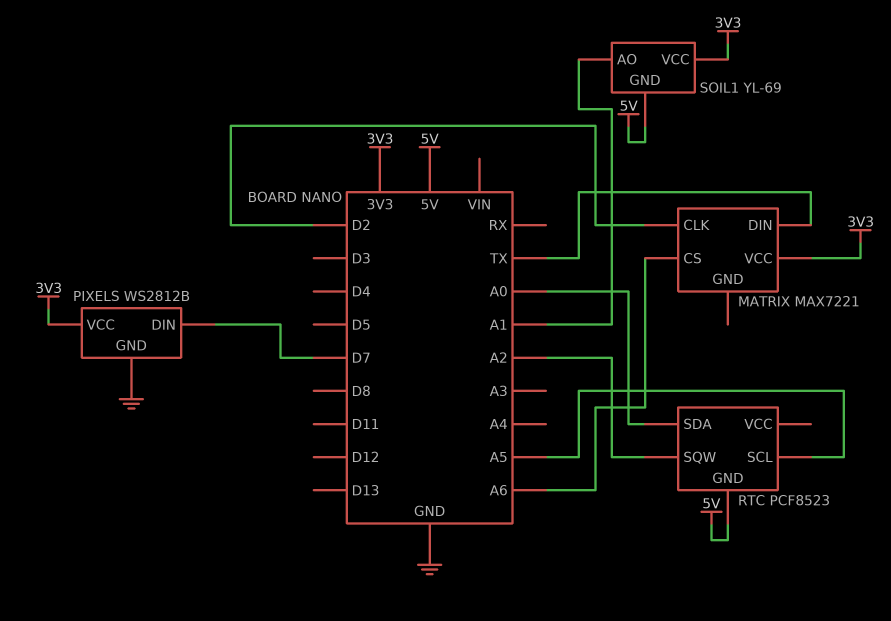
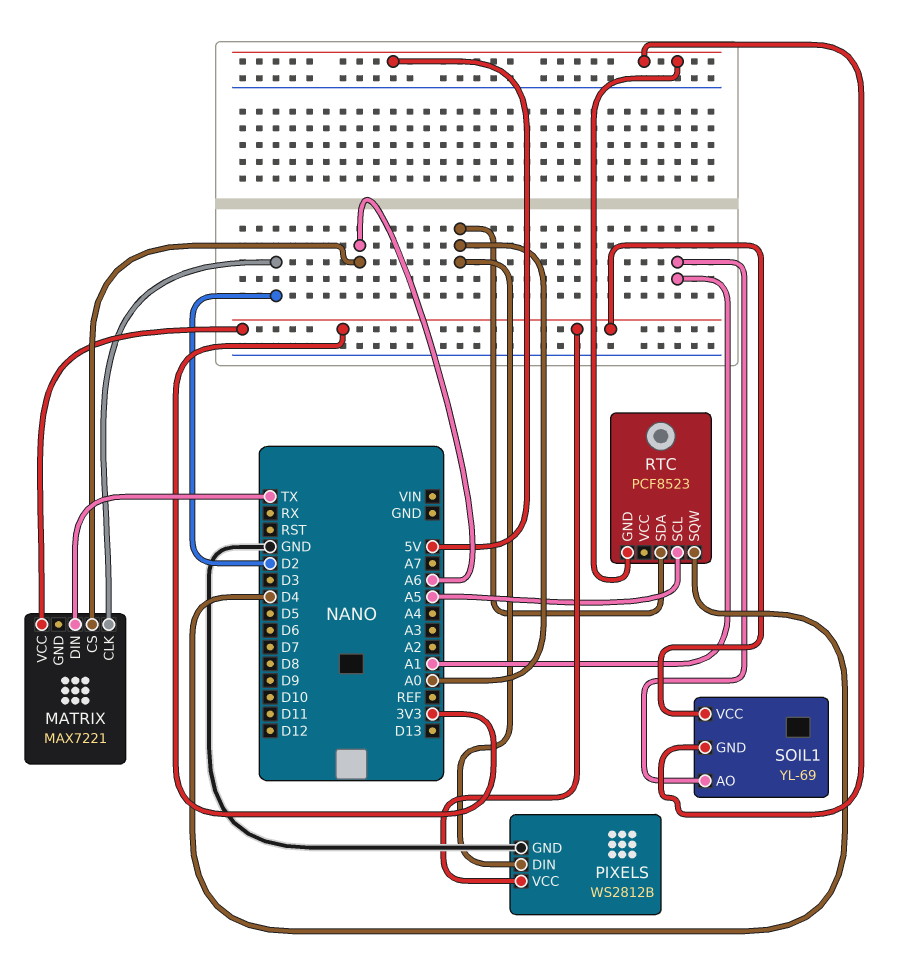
PIXELS pin DIN: D7 -> A0
RTC pin SQW: A2 -> D4

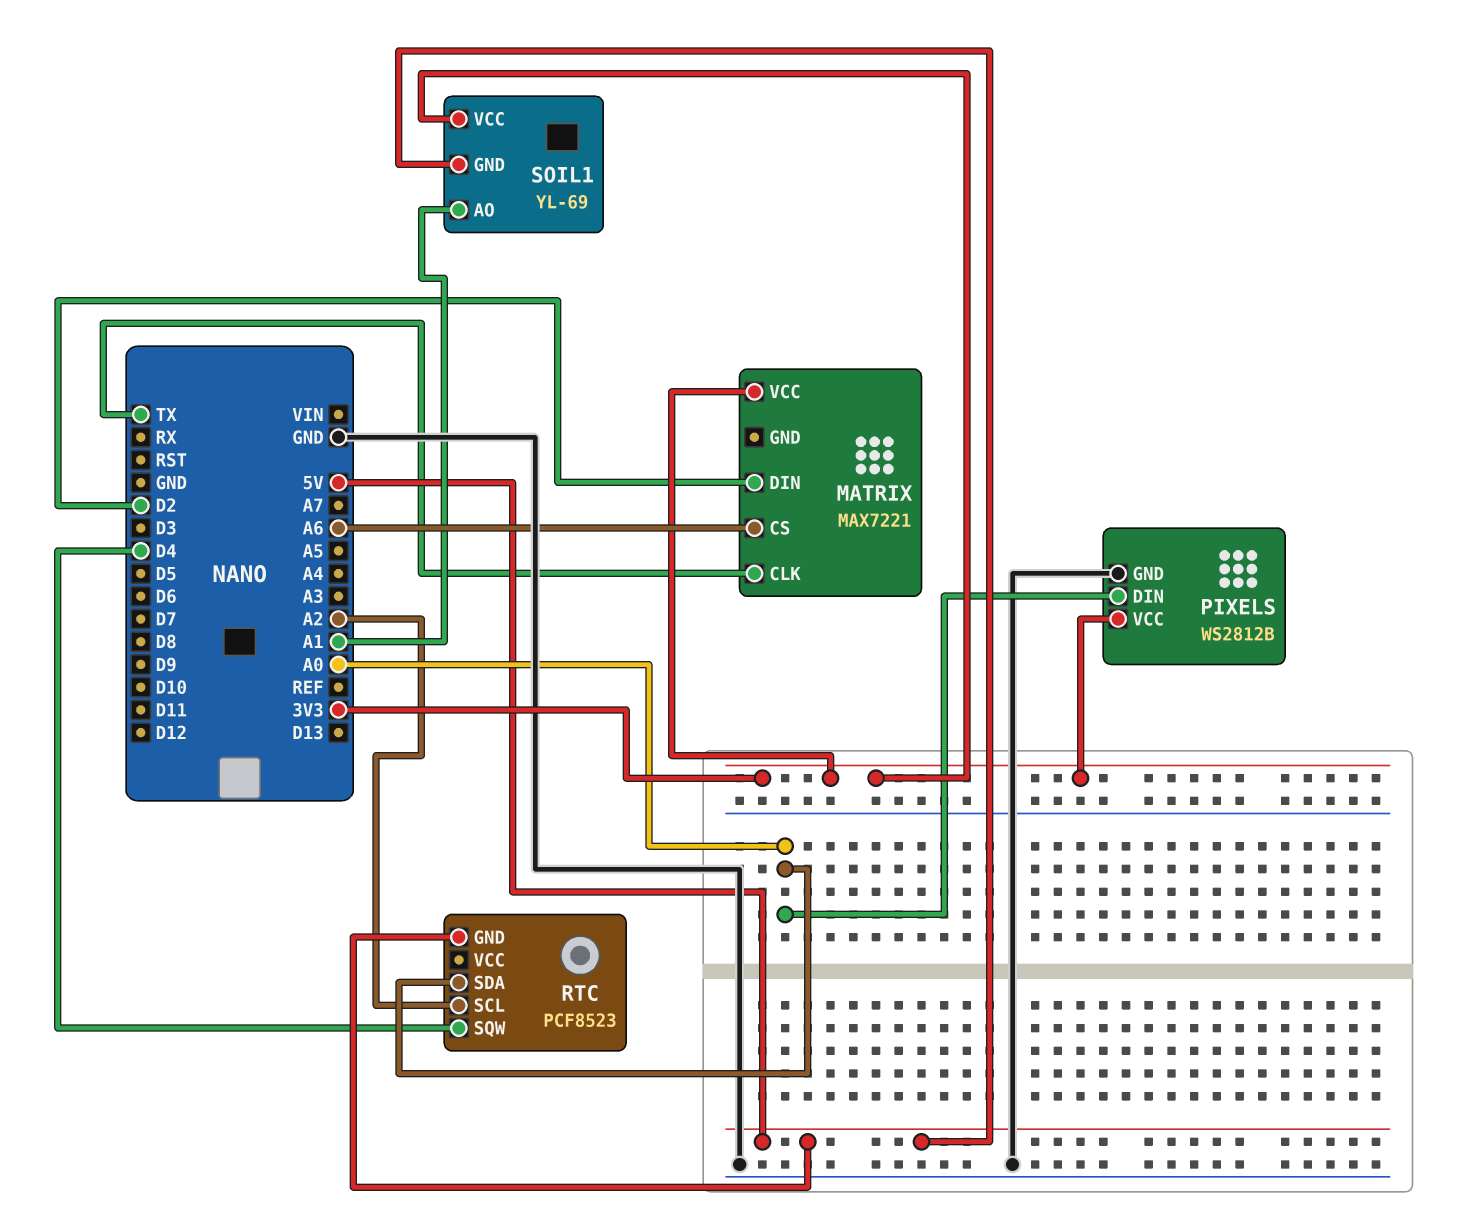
MATRIX pin CLK: D2 -> TX
MATRIX pin DIN: TX -> D2
RTC pin SCL: A5 -> A2

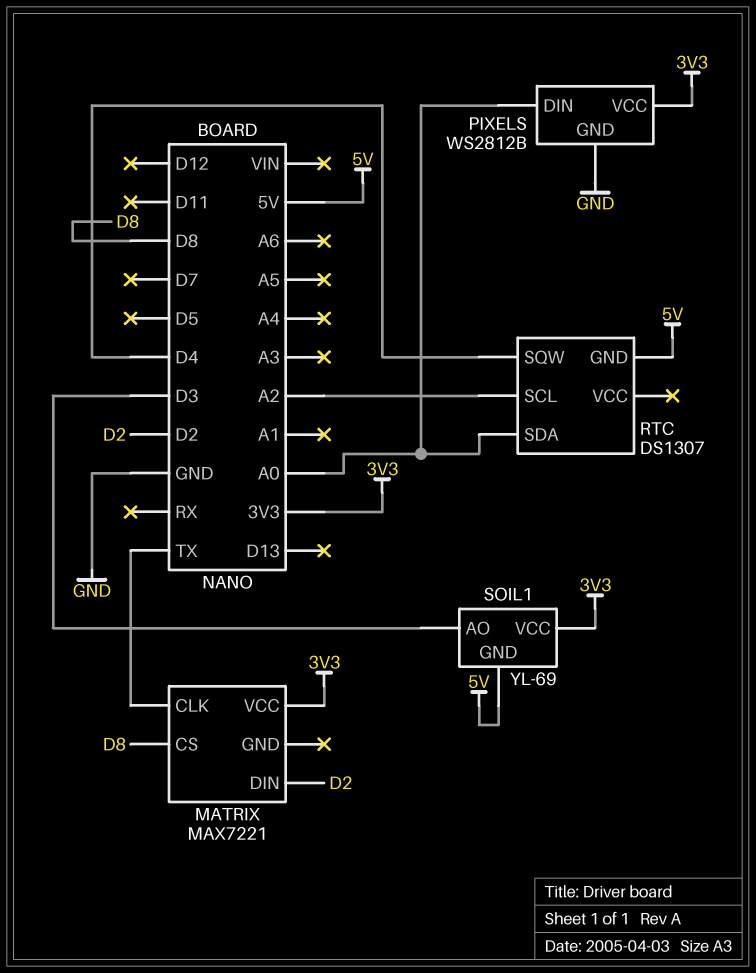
MATRIX pin CS: A6 -> D8
RTC: PCF8523 -> DS1307
SOIL1 pin AO: A1 -> D3

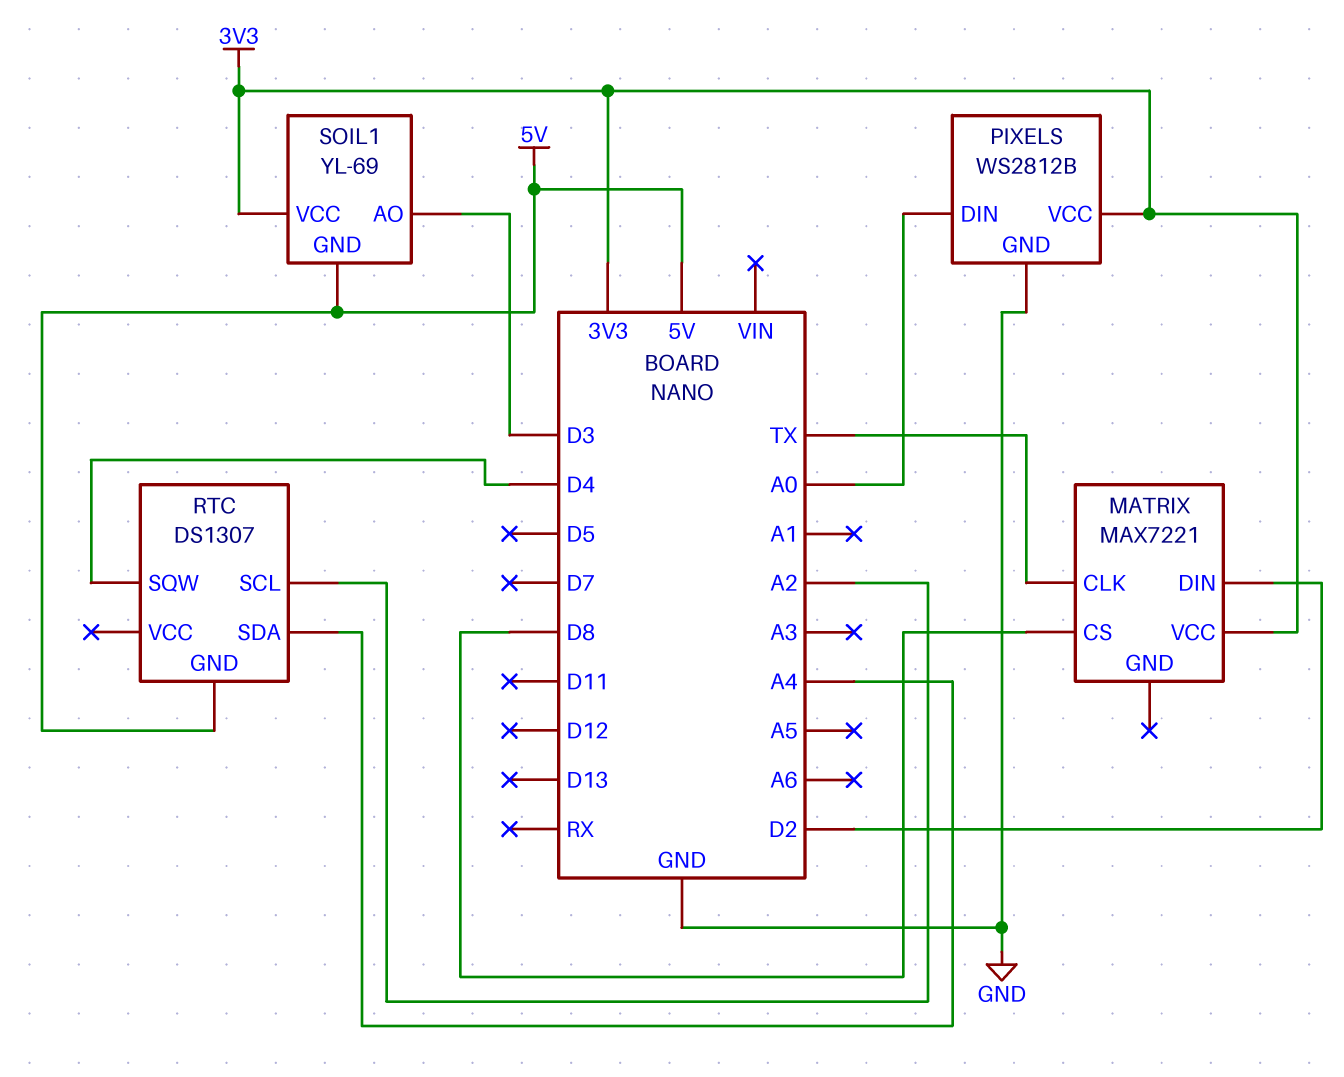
RTC pin SDA: A0 -> A4

